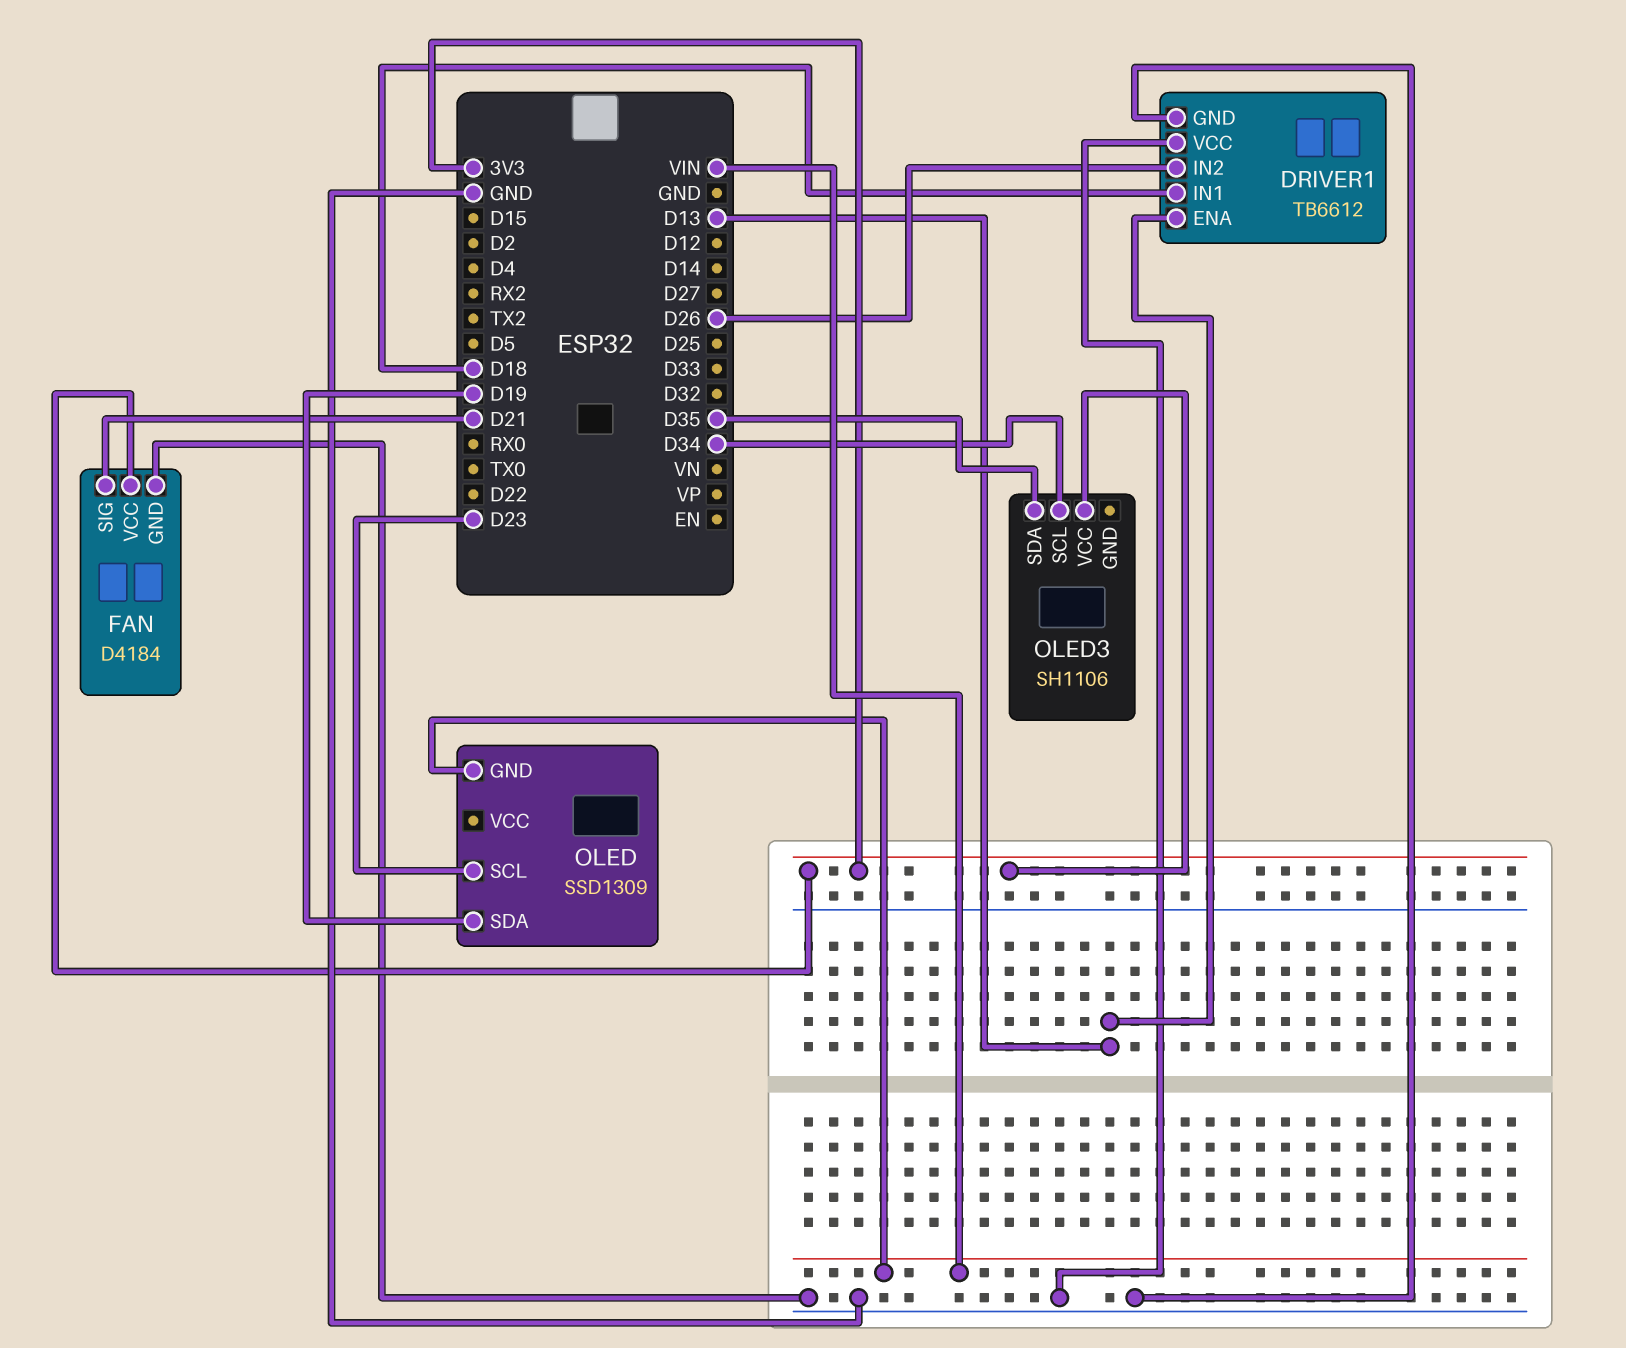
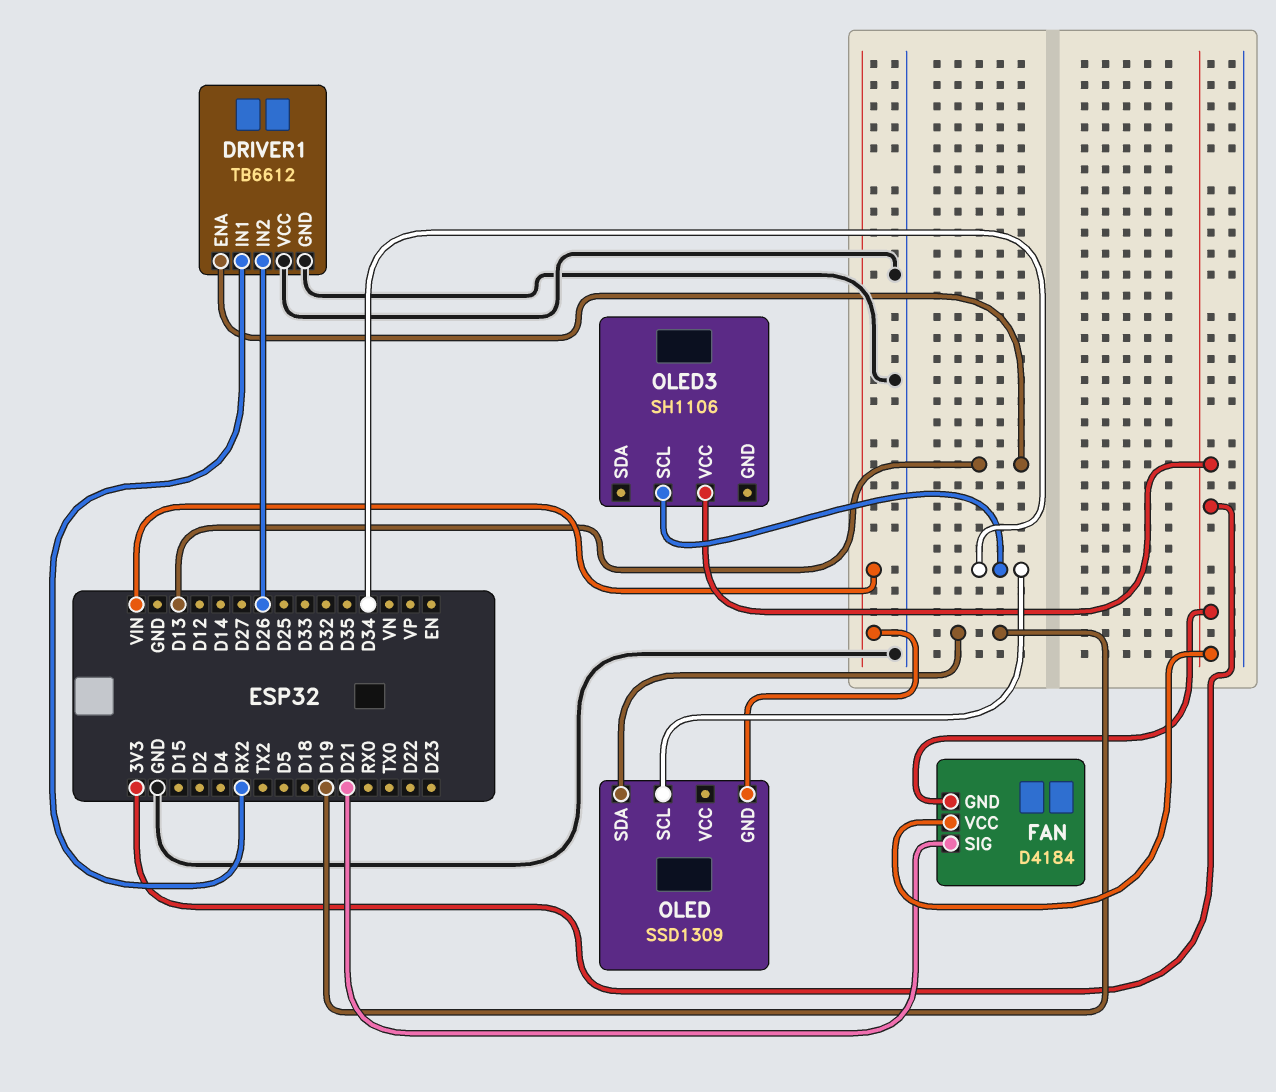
DRIVER1 pin IN1: D18 -> RX2
FAN pin GND: GND -> 3V3
OLED pin SCL: D23 -> D34
OLED3 pin SDA: D35 -> none

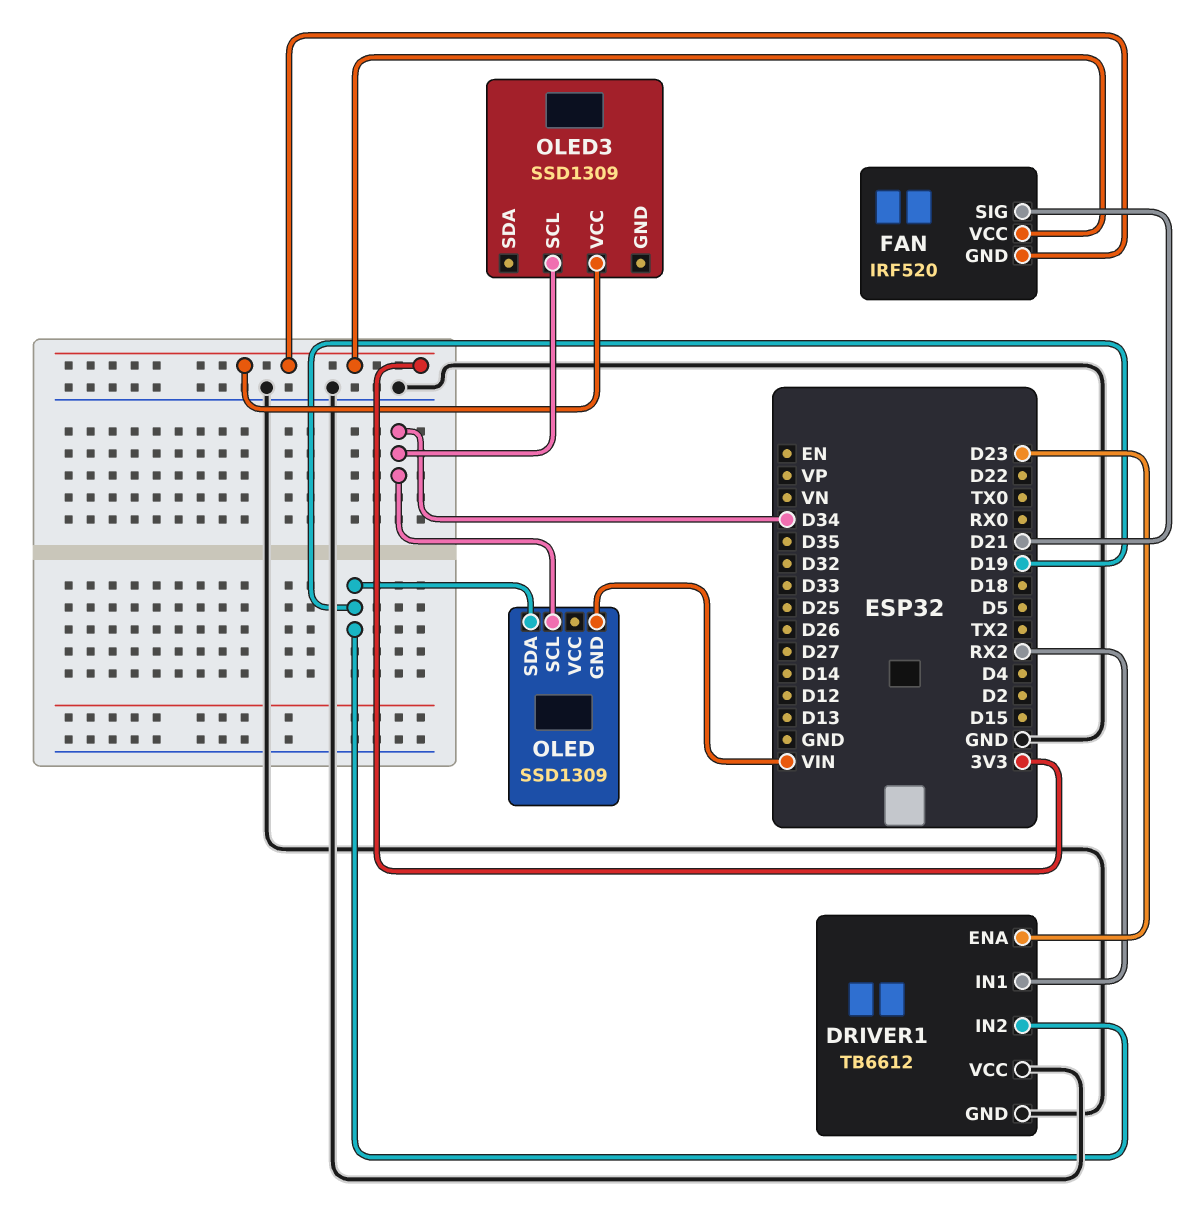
DRIVER1 pin ENA: D13 -> D23
DRIVER1 pin IN2: D26 -> D19
FAN: D4184 -> IRF520
OLED3: SH1106 -> SSD1309

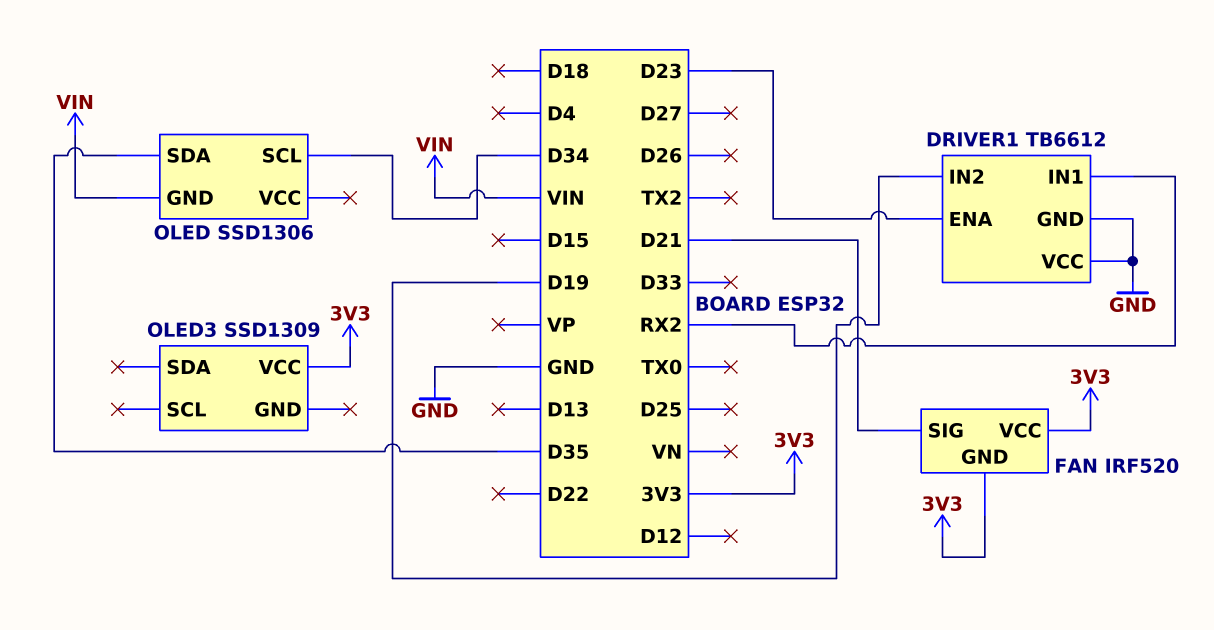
OLED: SSD1309 -> SSD1306
OLED pin SDA: D19 -> D35
OLED3 pin SCL: D34 -> none

